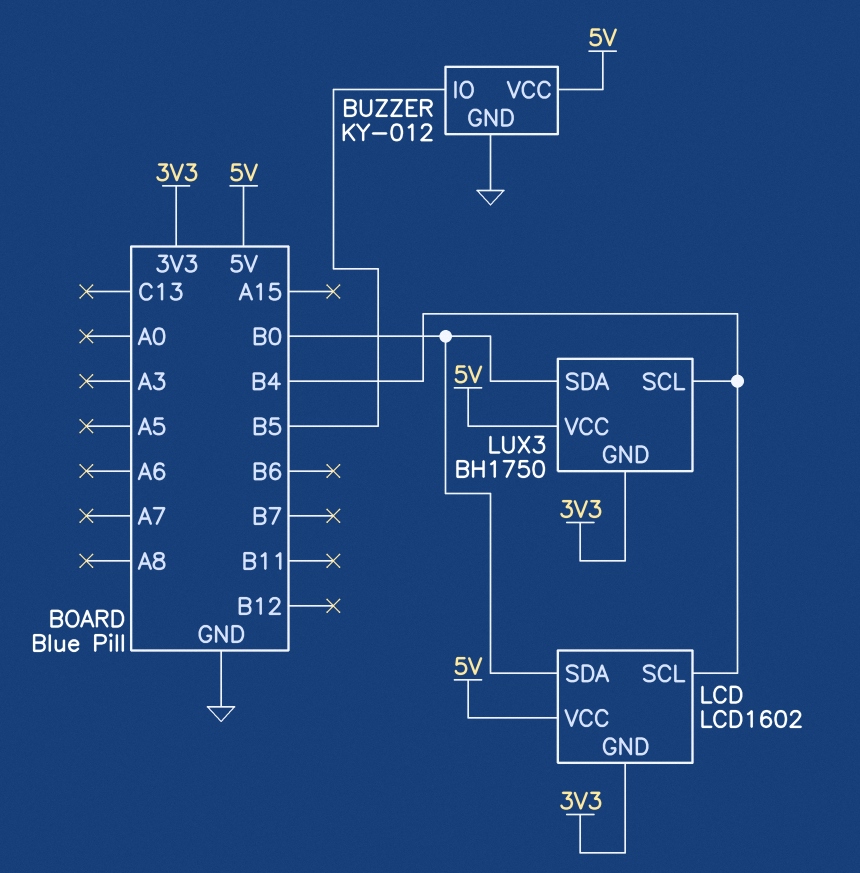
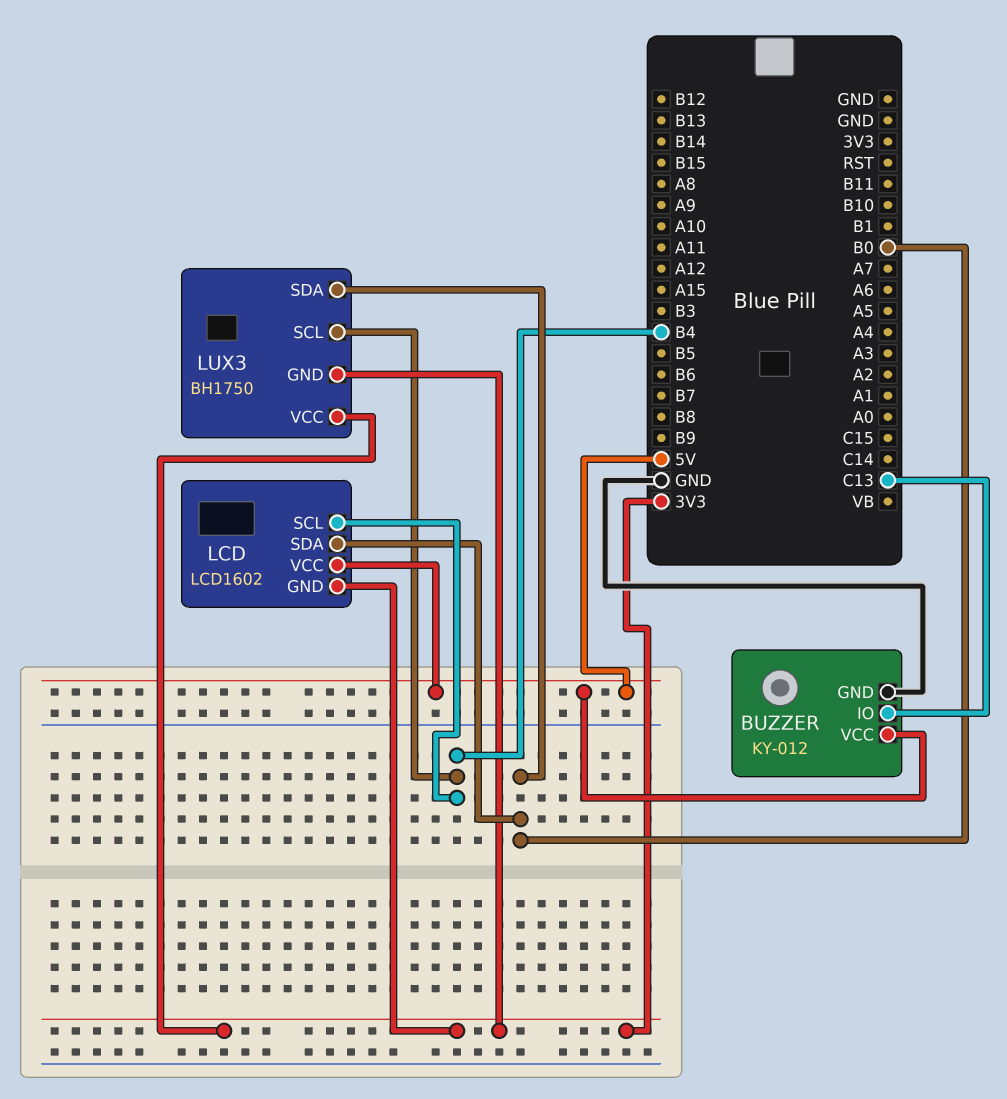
BUZZER pin IO: B5 -> C13
LUX3 pin VCC: 5V -> 3V3

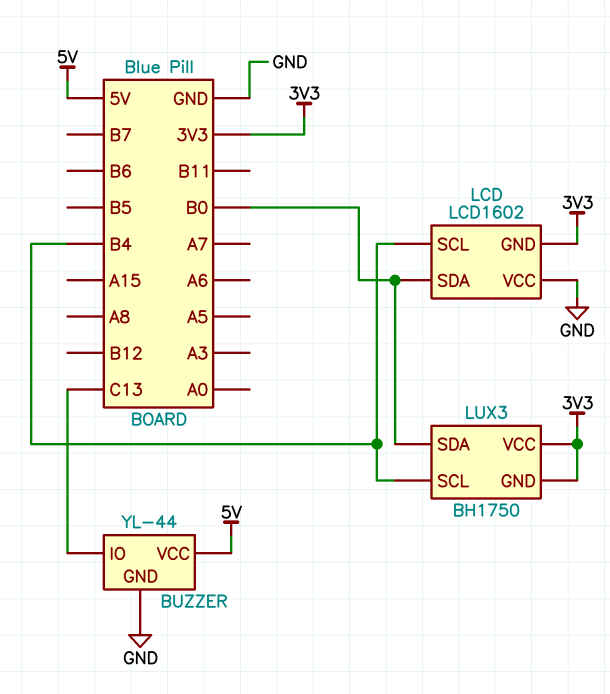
BUZZER: KY-012 -> YL-44
LCD pin VCC: 5V -> GND

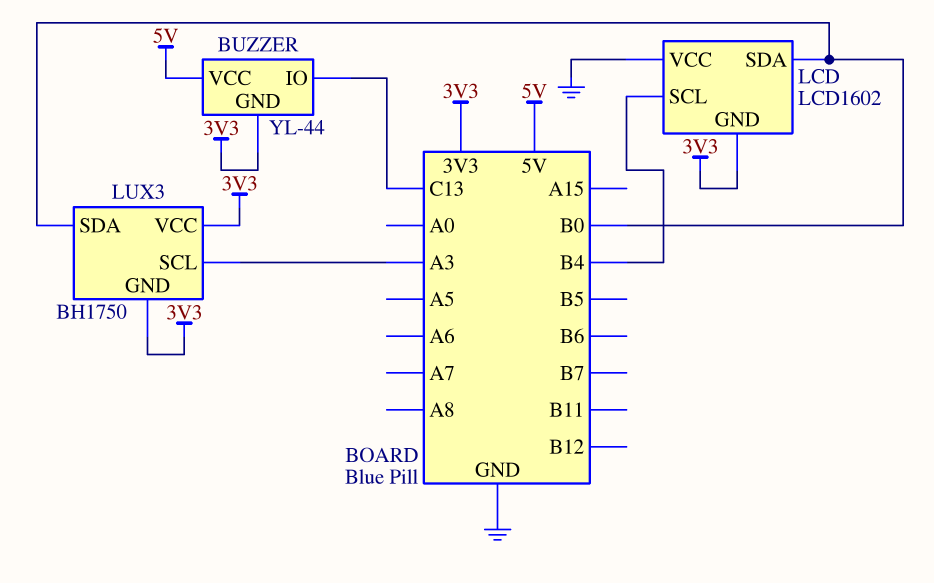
BUZZER pin GND: GND -> 3V3
LUX3 pin SCL: B4 -> A3

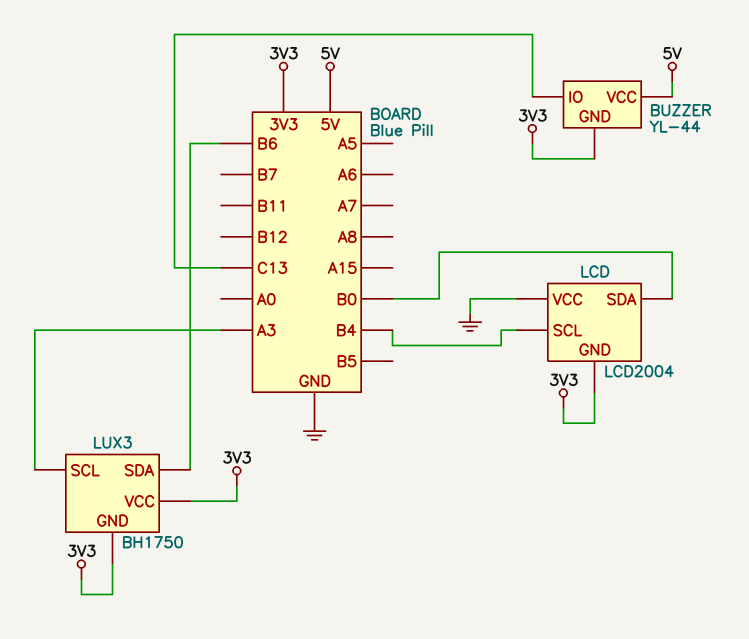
LCD: LCD1602 -> LCD2004
LUX3 pin SDA: B0 -> B6

